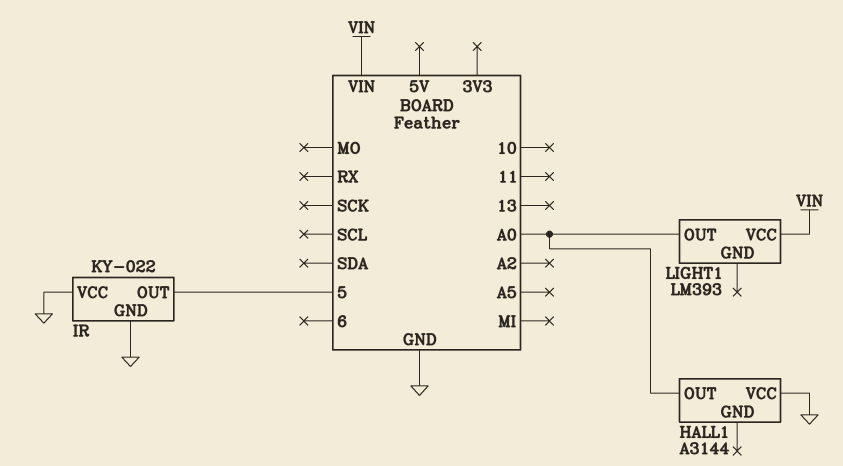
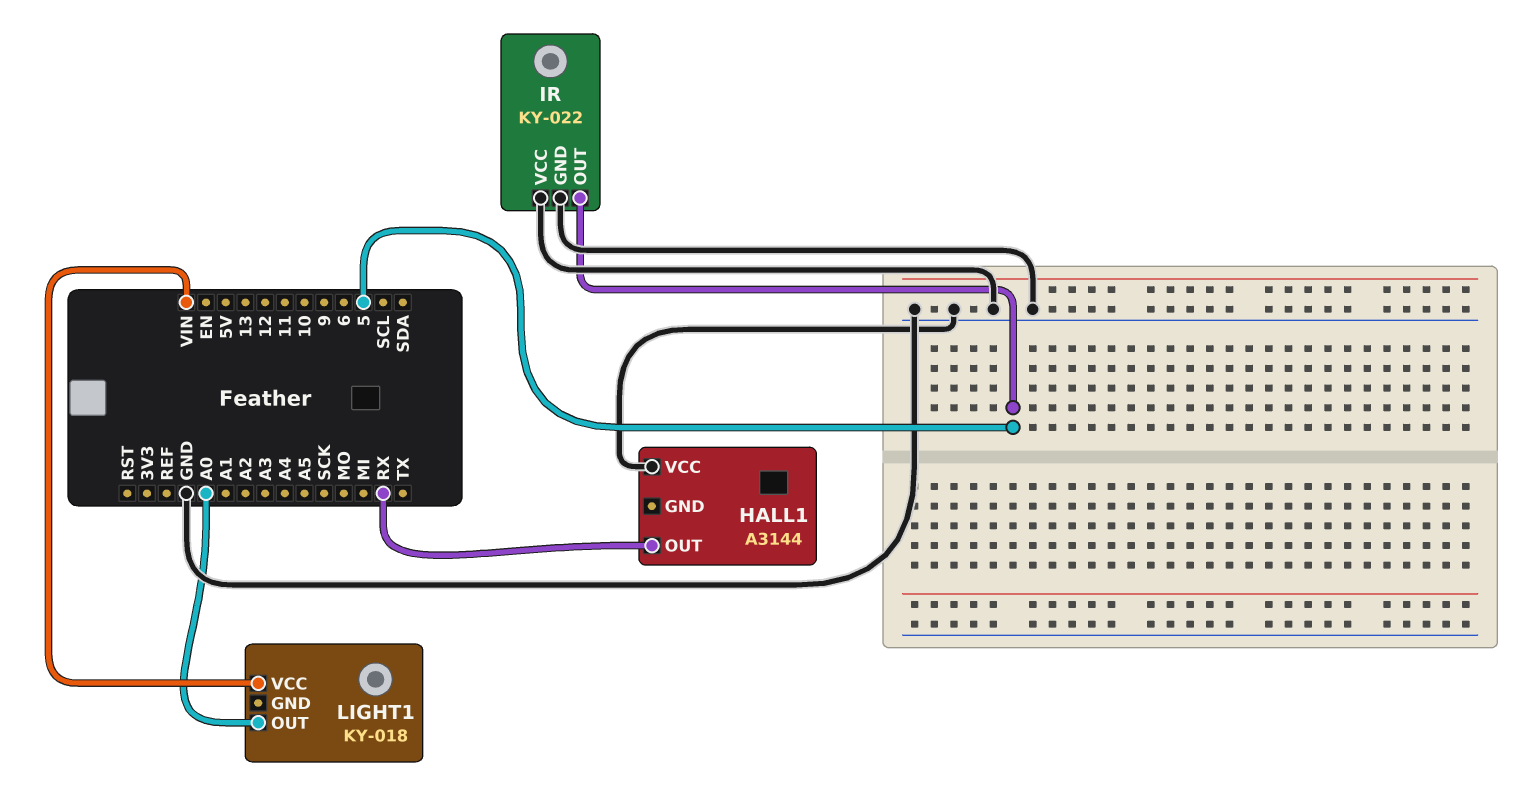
HALL1 pin OUT: A0 -> RX
LIGHT1: LM393 -> KY-018

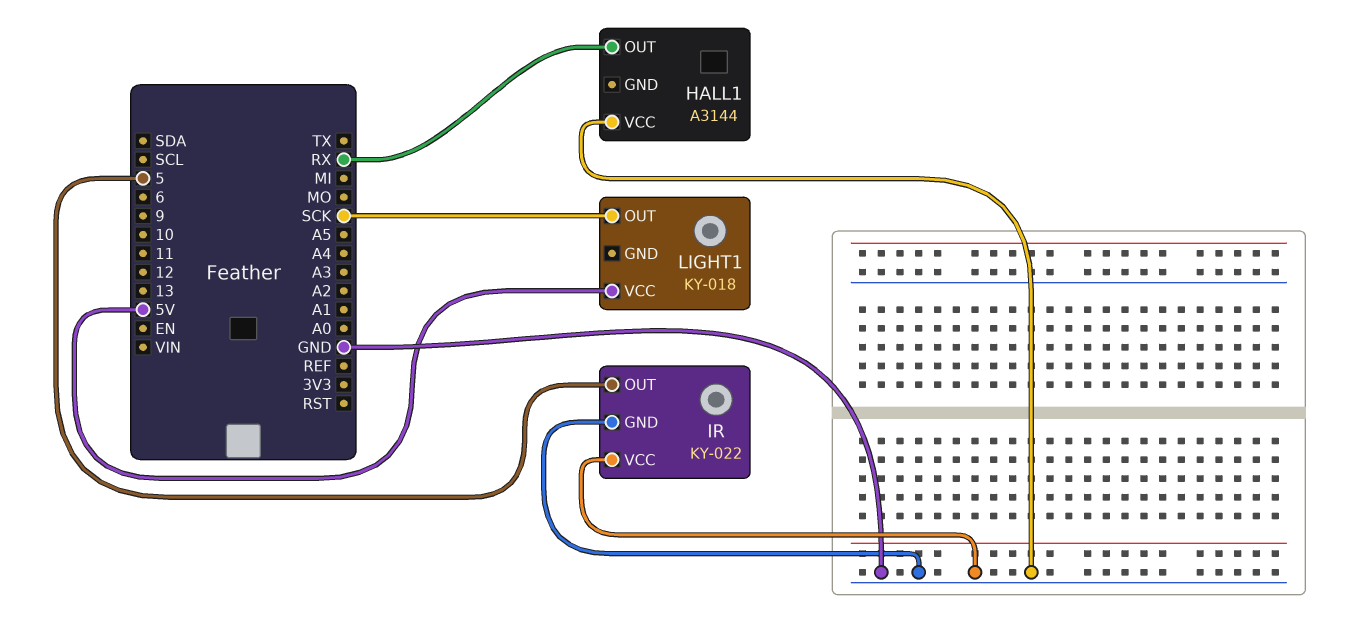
LIGHT1 pin OUT: A0 -> SCK
LIGHT1 pin VCC: VIN -> 5V

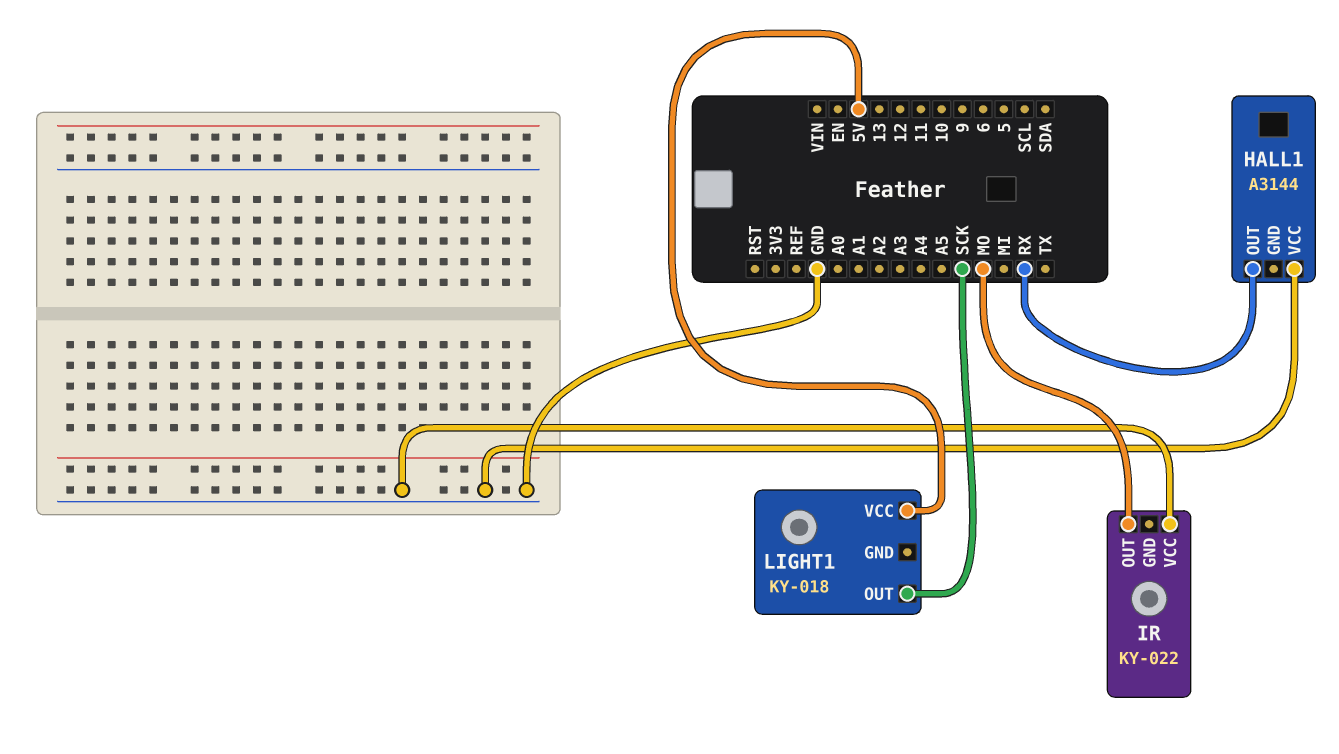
IR pin GND: GND -> none
IR pin OUT: 5 -> MO

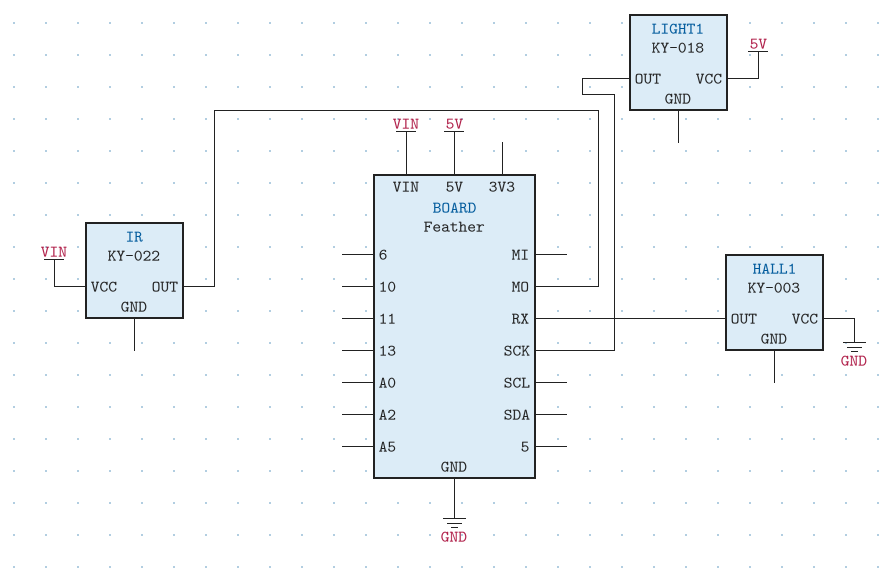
HALL1: A3144 -> KY-003
IR pin VCC: GND -> VIN

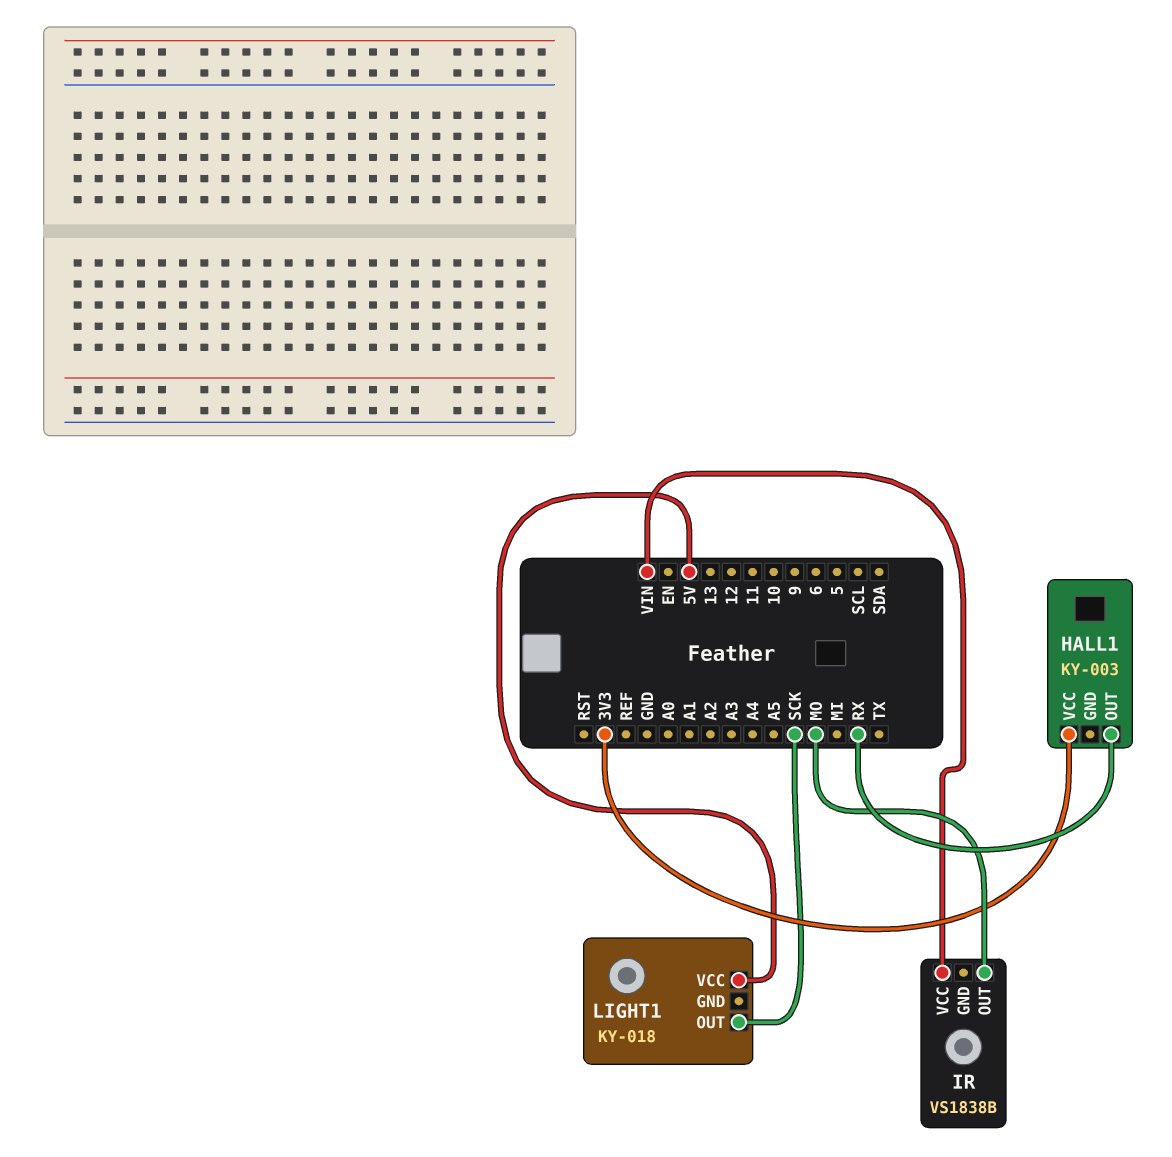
HALL1 pin VCC: GND -> 3V3
IR: KY-022 -> VS1838B

